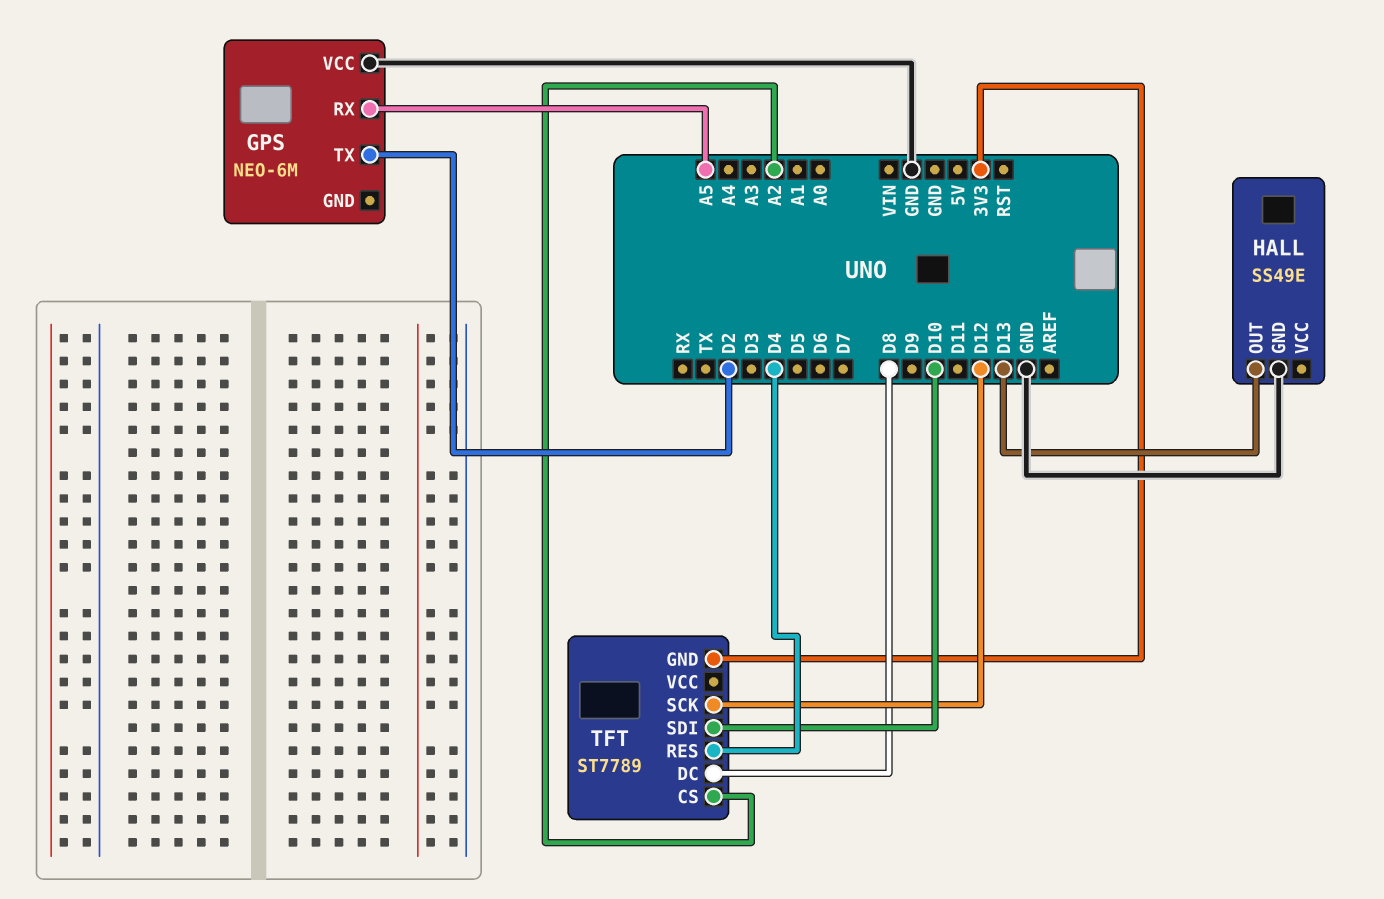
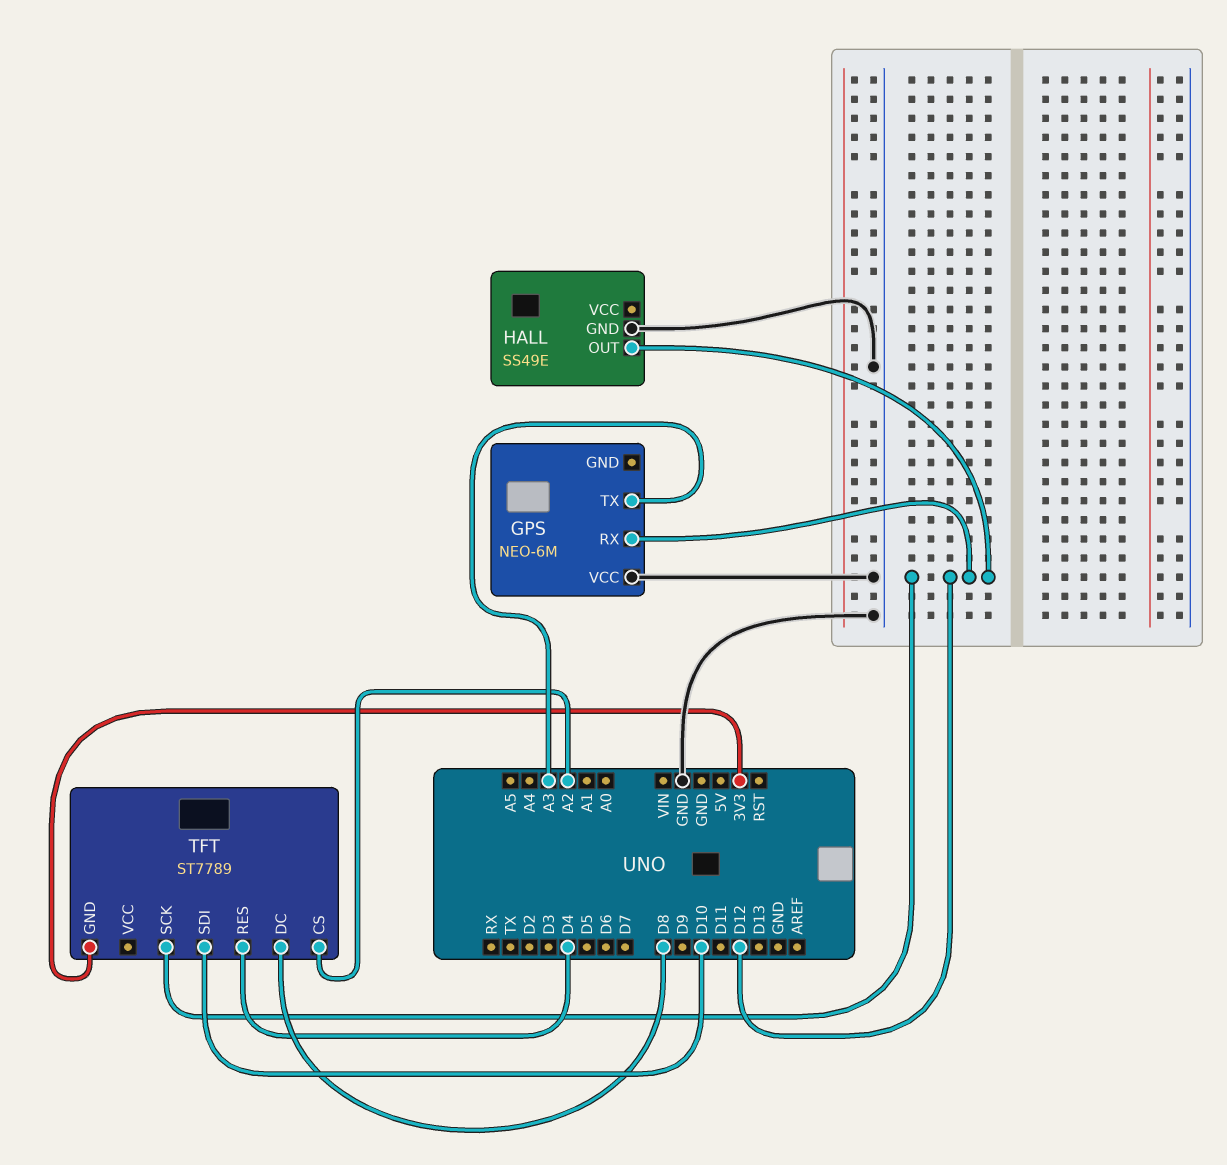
GPS pin RX: A5 -> D12
GPS pin TX: D2 -> A3
HALL pin OUT: D13 -> D12

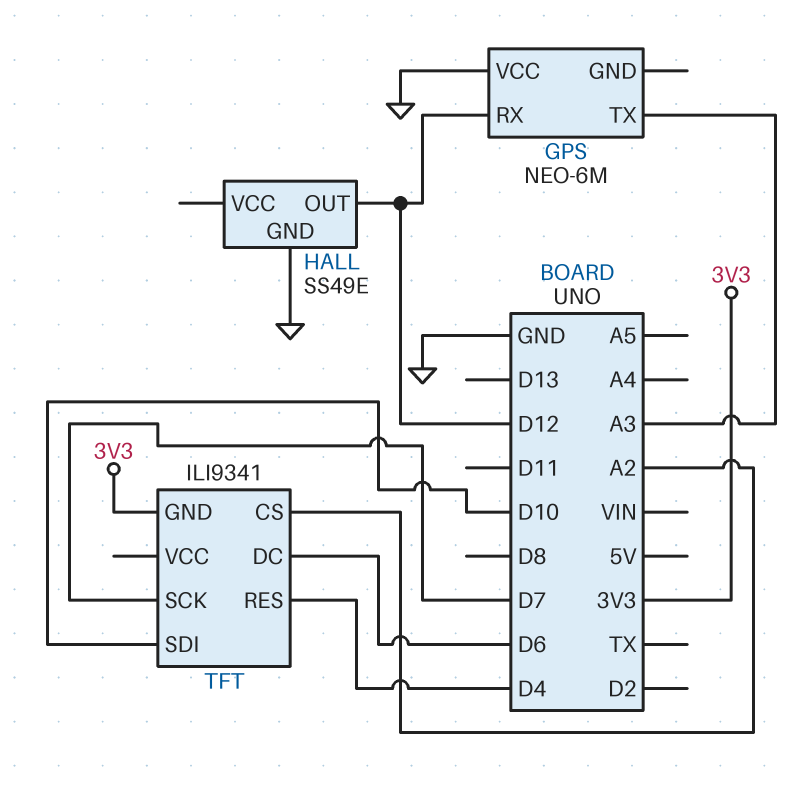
TFT: ST7789 -> ILI9341
TFT pin DC: D8 -> D6
TFT pin SCK: D12 -> D7

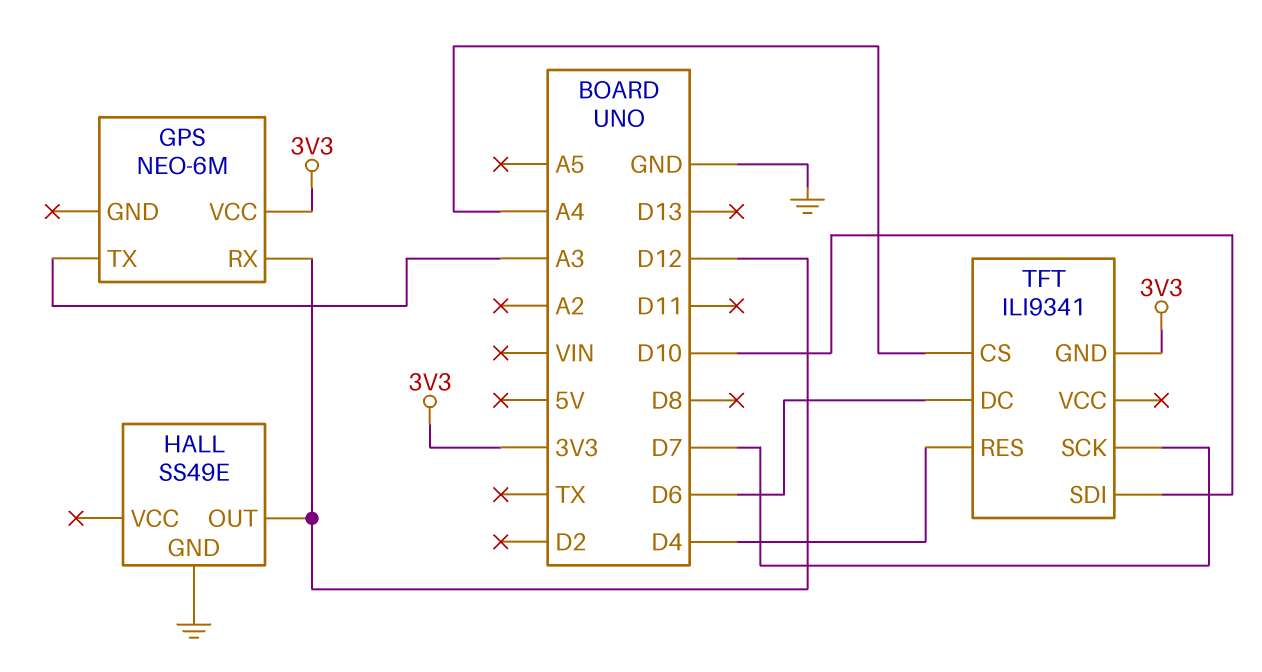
GPS pin VCC: GND -> 3V3
TFT pin CS: A2 -> A4

